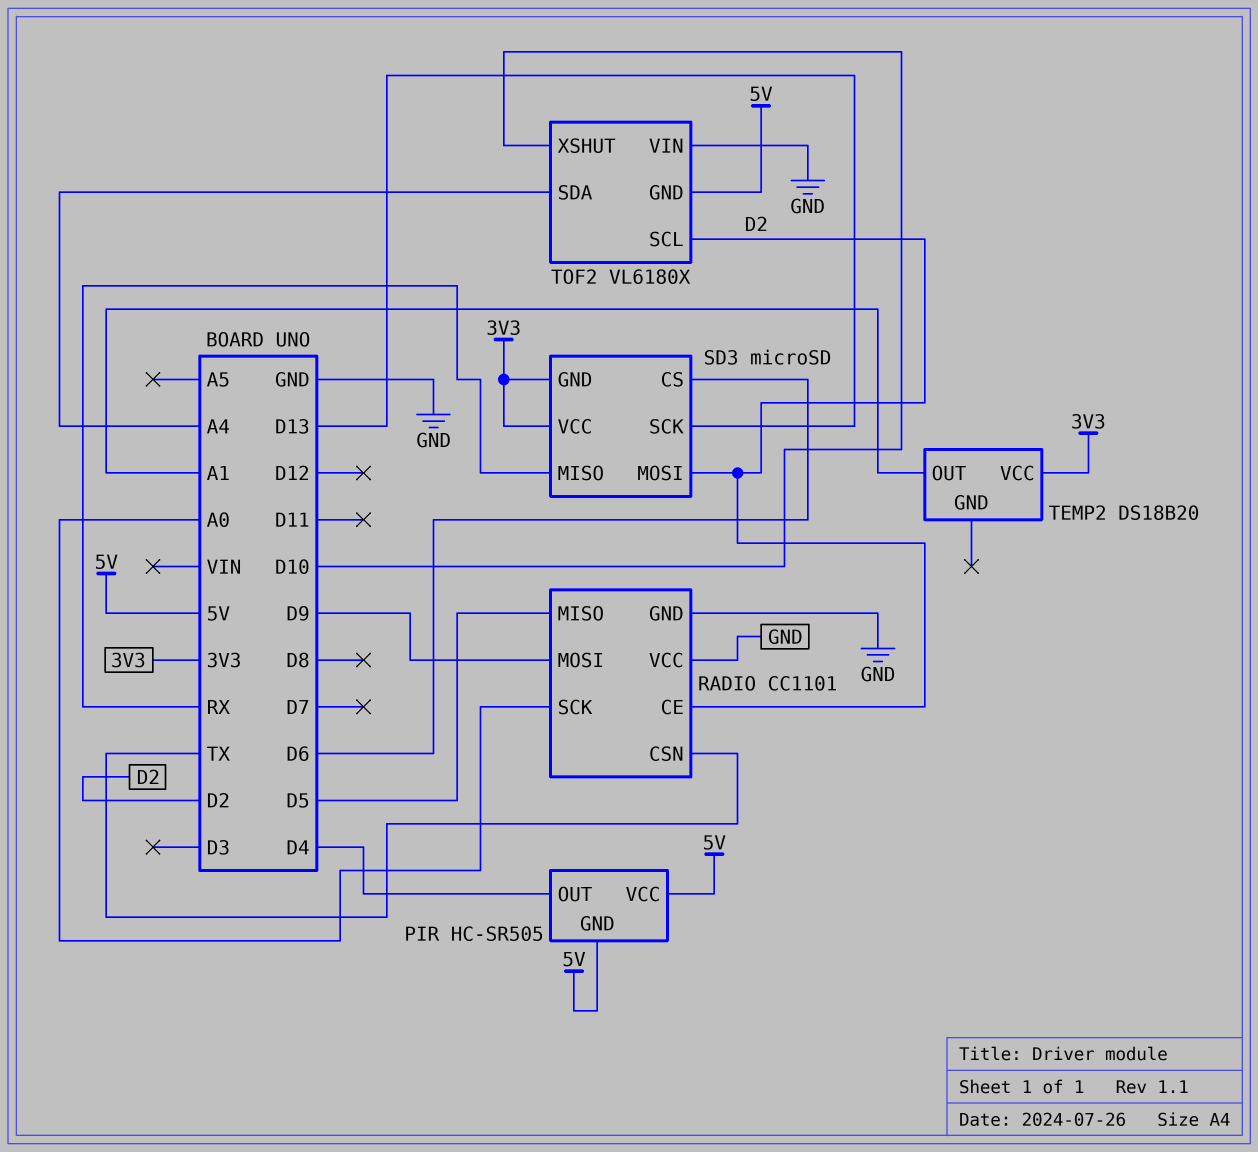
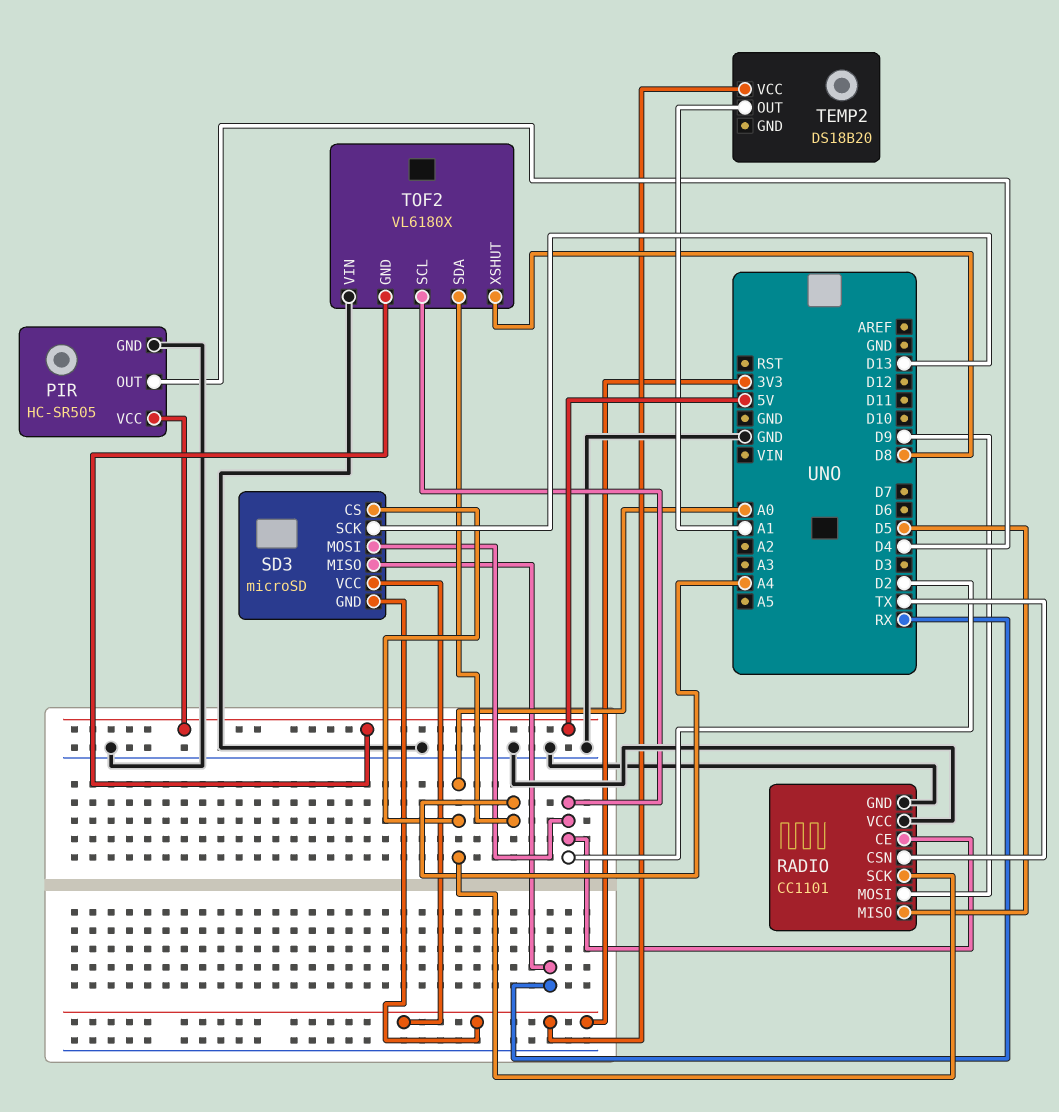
PIR pin GND: 5V -> GND
SD3 pin CS: D6 -> A0
TOF2 pin XSHUT: D10 -> D8

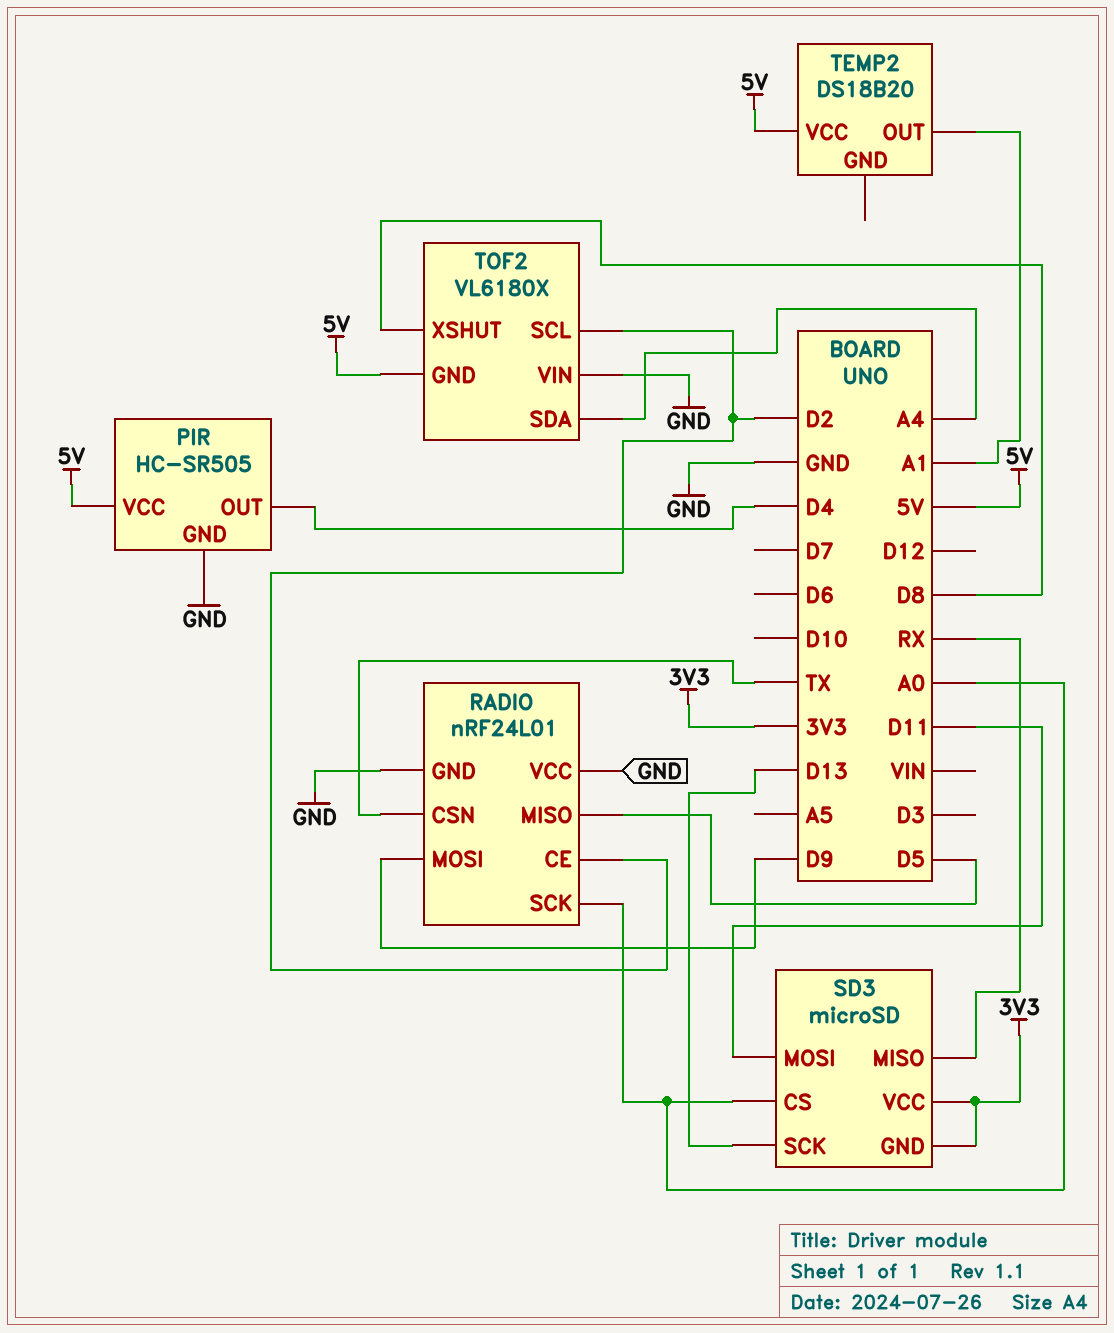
RADIO: CC1101 -> nRF24L01
SD3 pin MOSI: D2 -> D11
TEMP2 pin VCC: 3V3 -> 5V

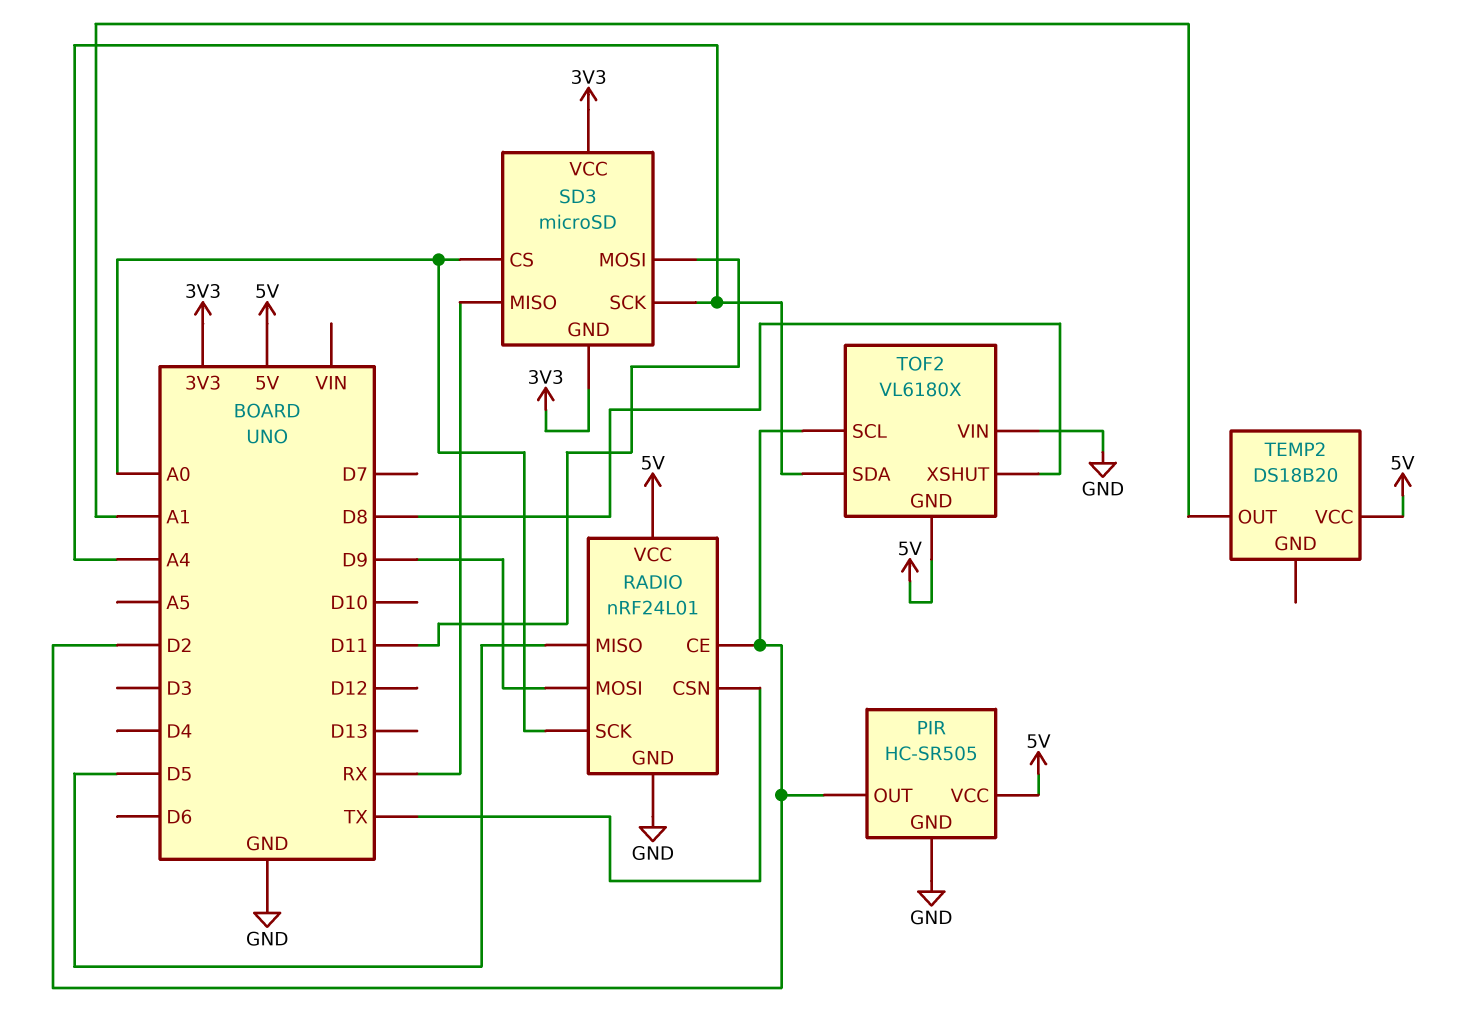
PIR pin OUT: D4 -> D2
RADIO pin VCC: GND -> 5V
SD3 pin SCK: D13 -> A4

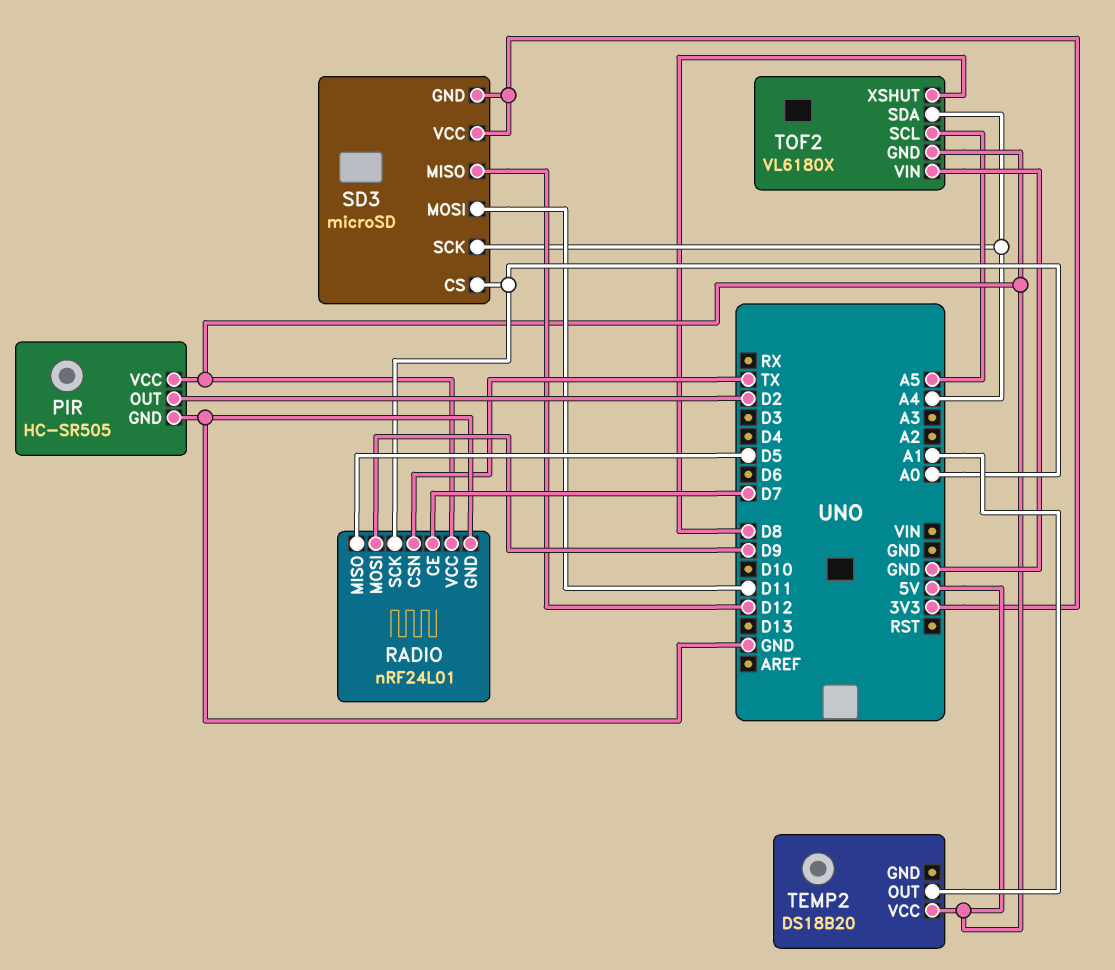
RADIO pin CE: D2 -> D7
SD3 pin MISO: RX -> D12
TOF2 pin SCL: D2 -> A5

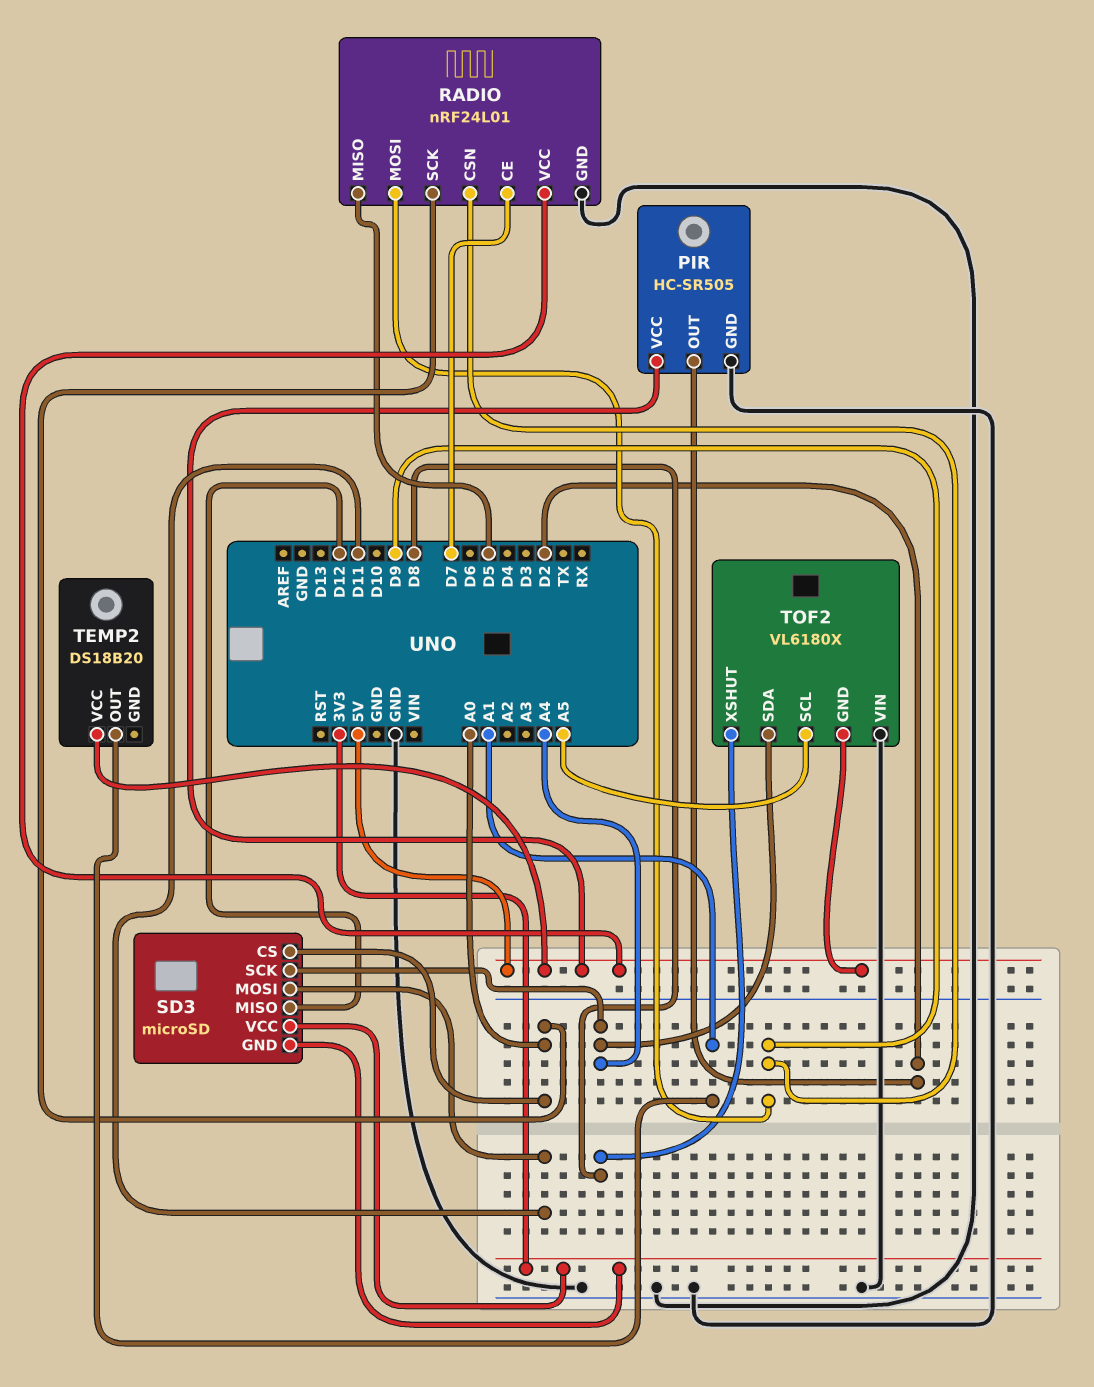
RADIO pin CSN: TX -> D9

